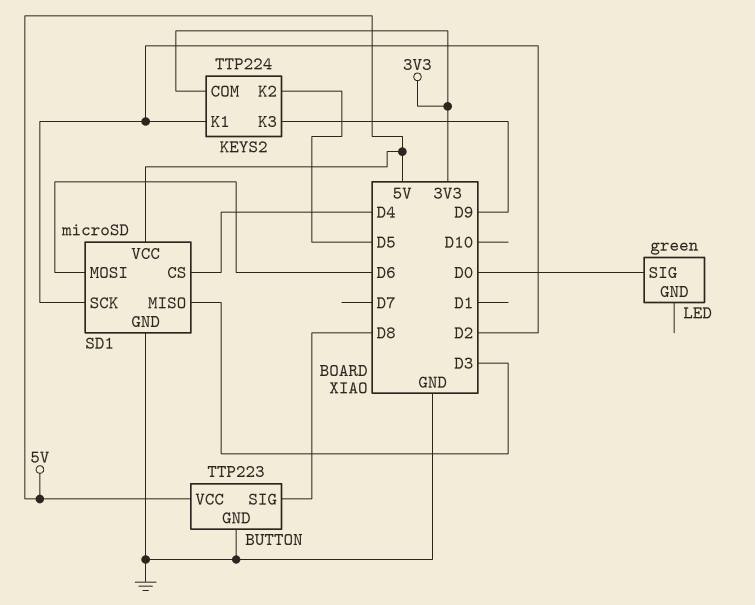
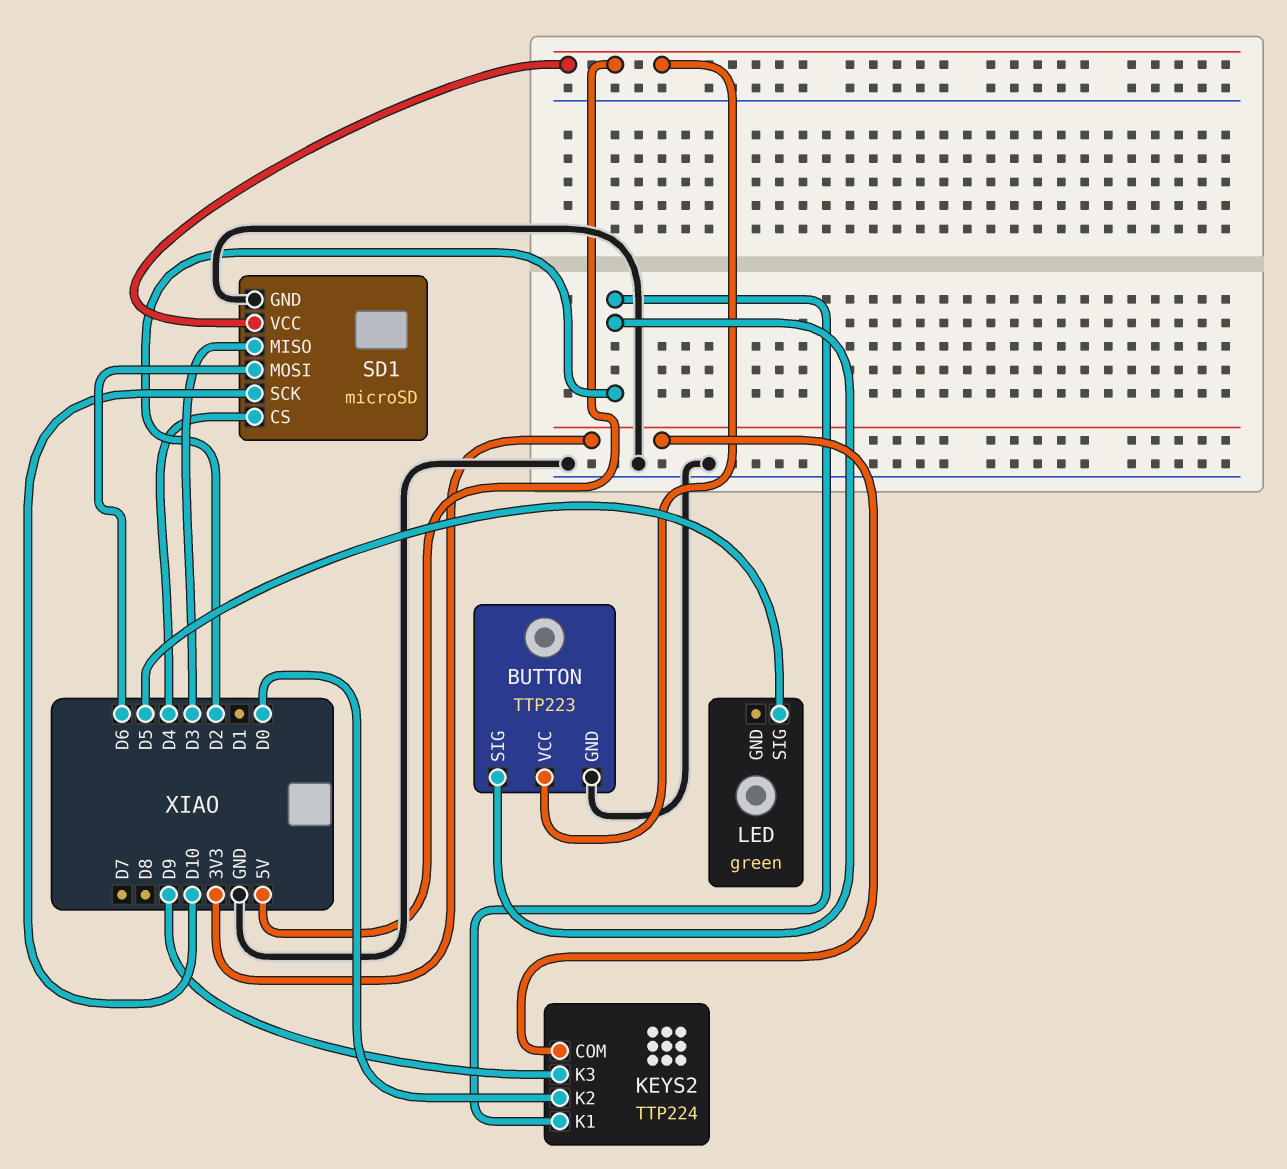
BUTTON pin SIG: D8 -> D2
KEYS2 pin K2: D5 -> D0
LED pin SIG: D0 -> D5
SD1 pin SCK: D2 -> D10

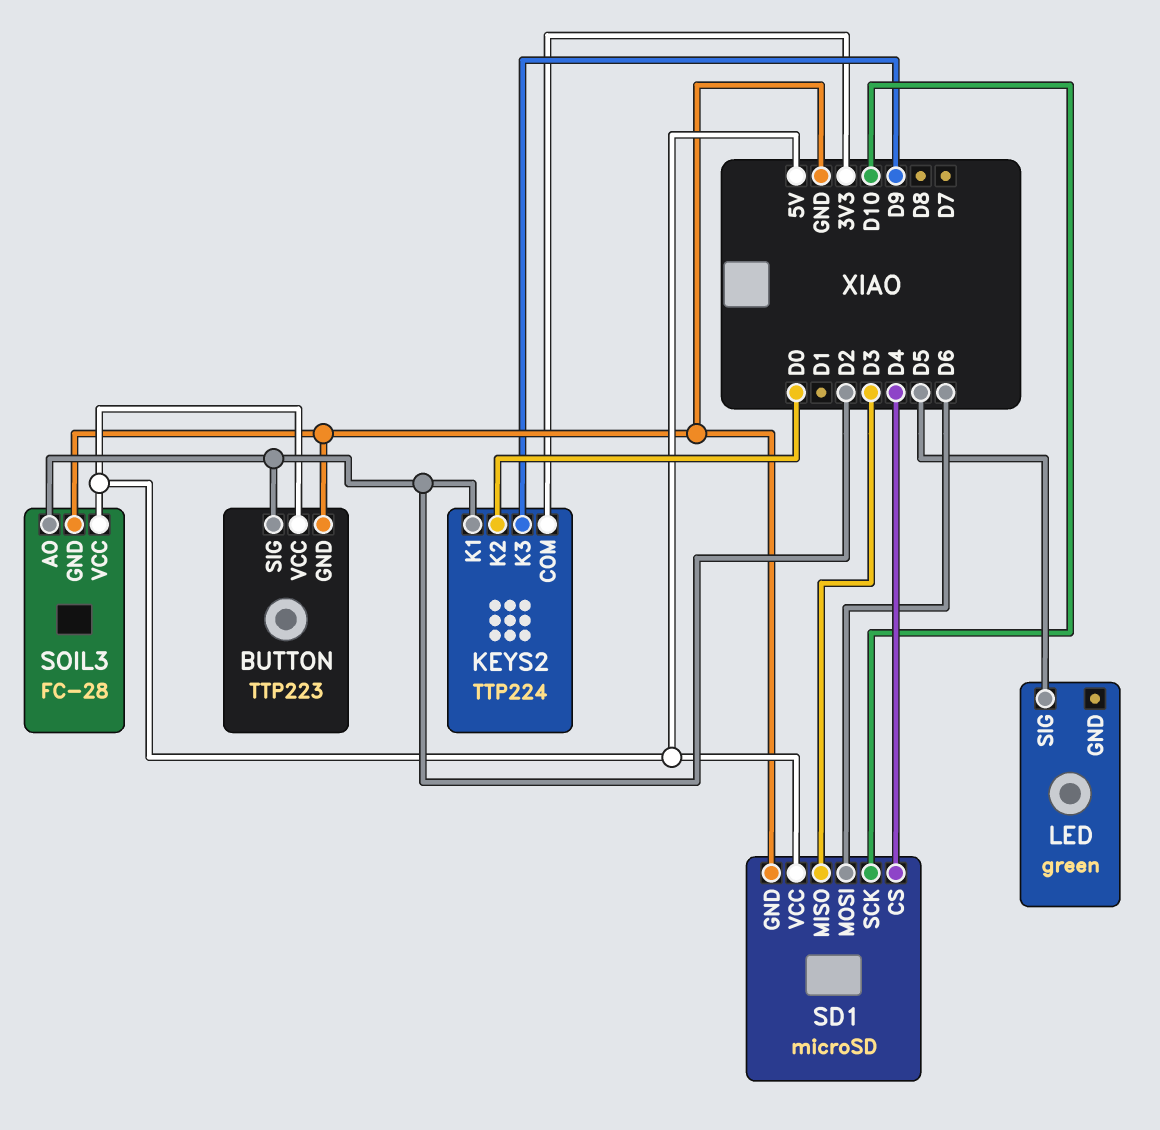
SOIL3: none -> FC-28
SOIL3 pin AO: none -> D2
SOIL3 pin GND: none -> GND
SOIL3 pin VCC: none -> 5V

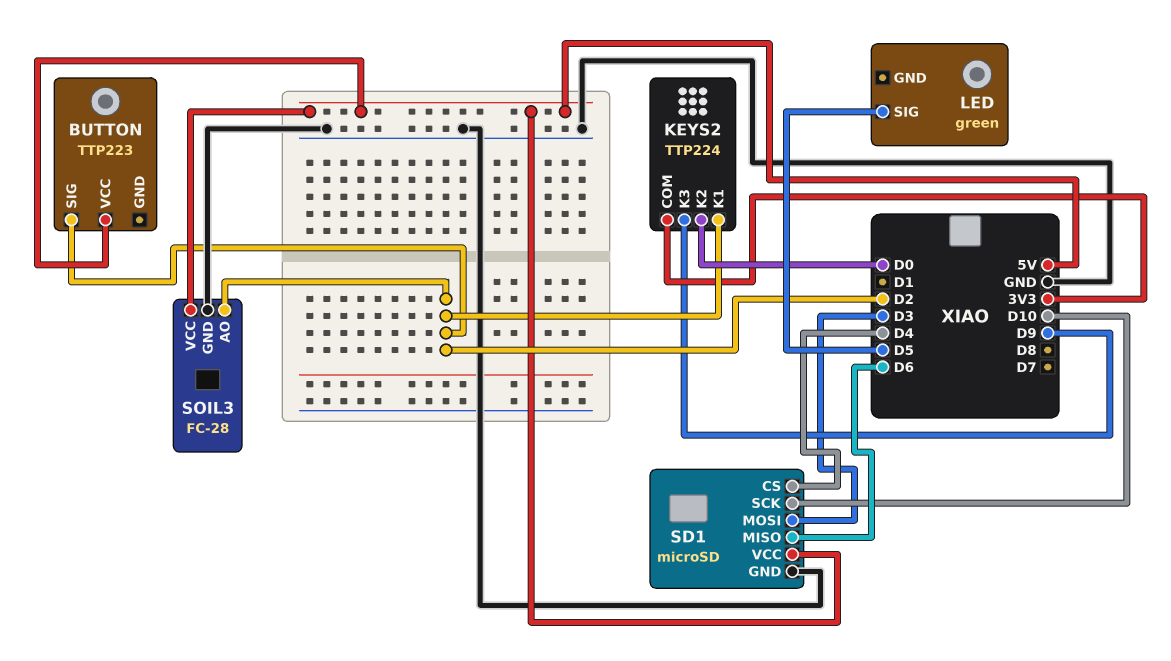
BUTTON pin GND: GND -> none
SD1 pin MISO: D3 -> D6
SD1 pin MOSI: D6 -> D3

